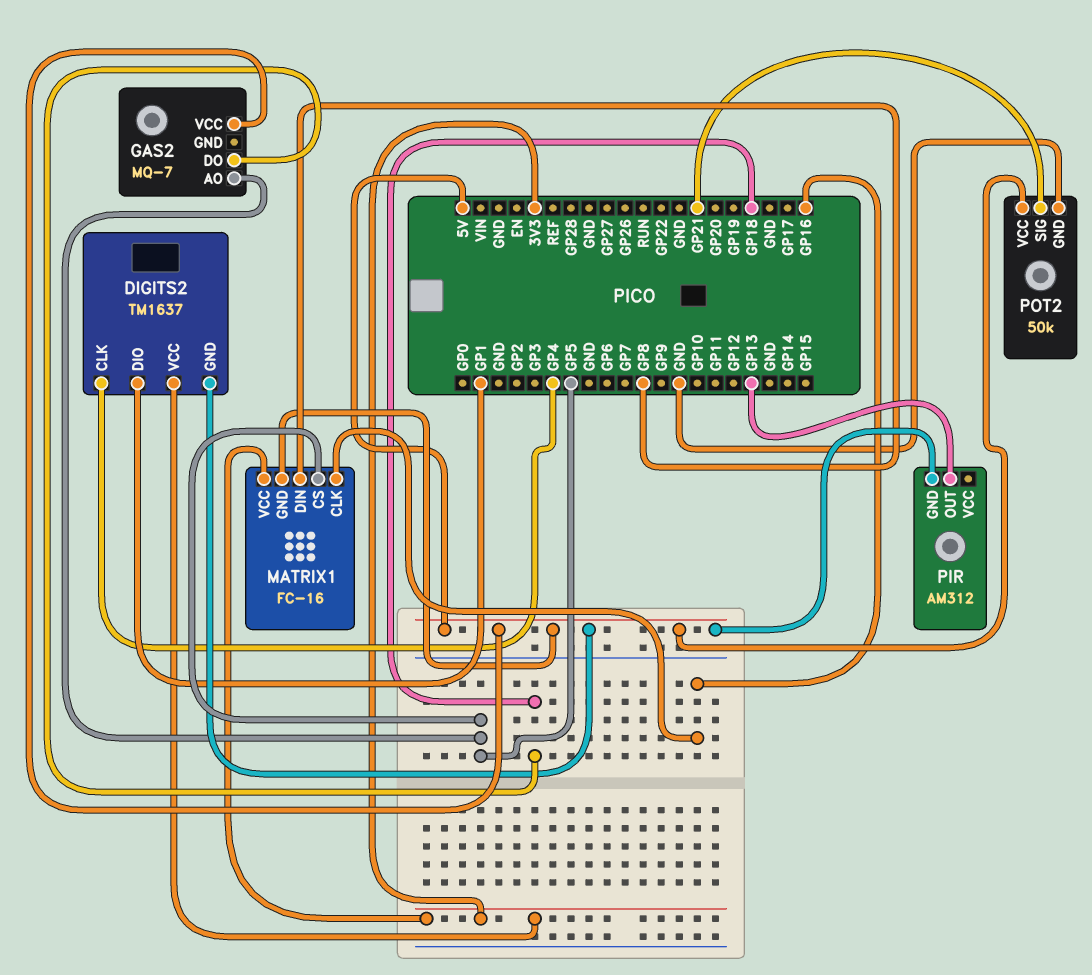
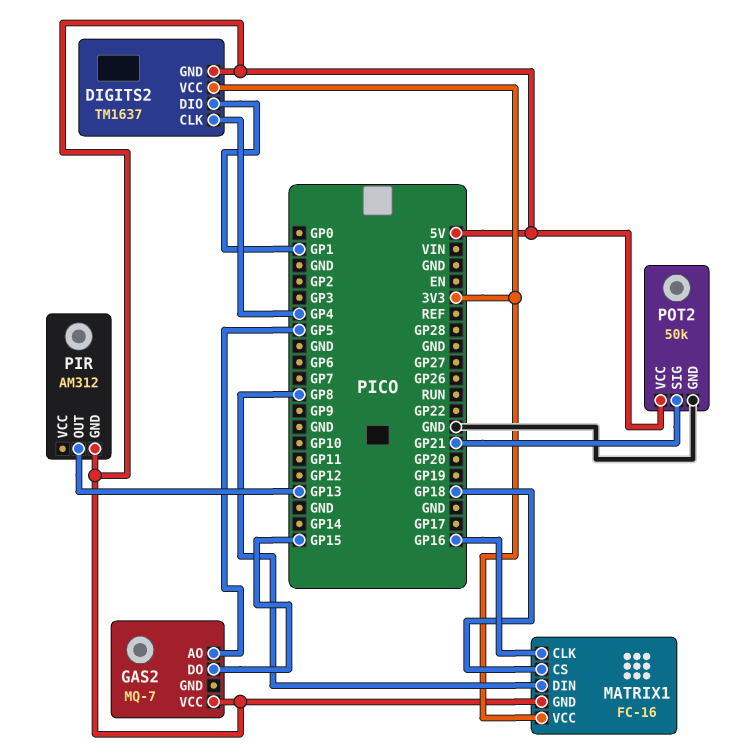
GAS2 pin DO: GP18 -> GP15
MATRIX1 pin CS: GP5 -> GP18

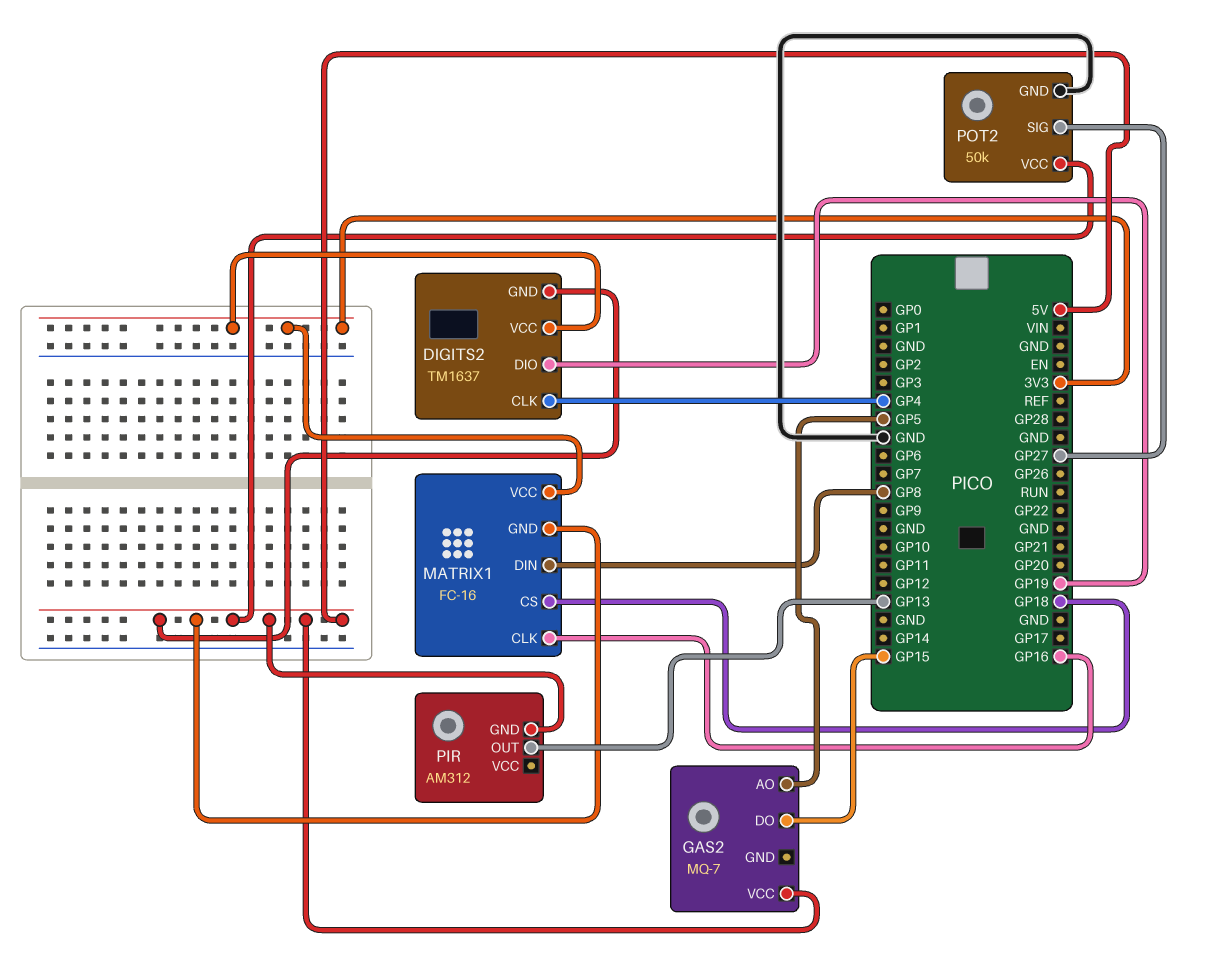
DIGITS2 pin DIO: GP1 -> GP19
POT2 pin SIG: GP21 -> GP27

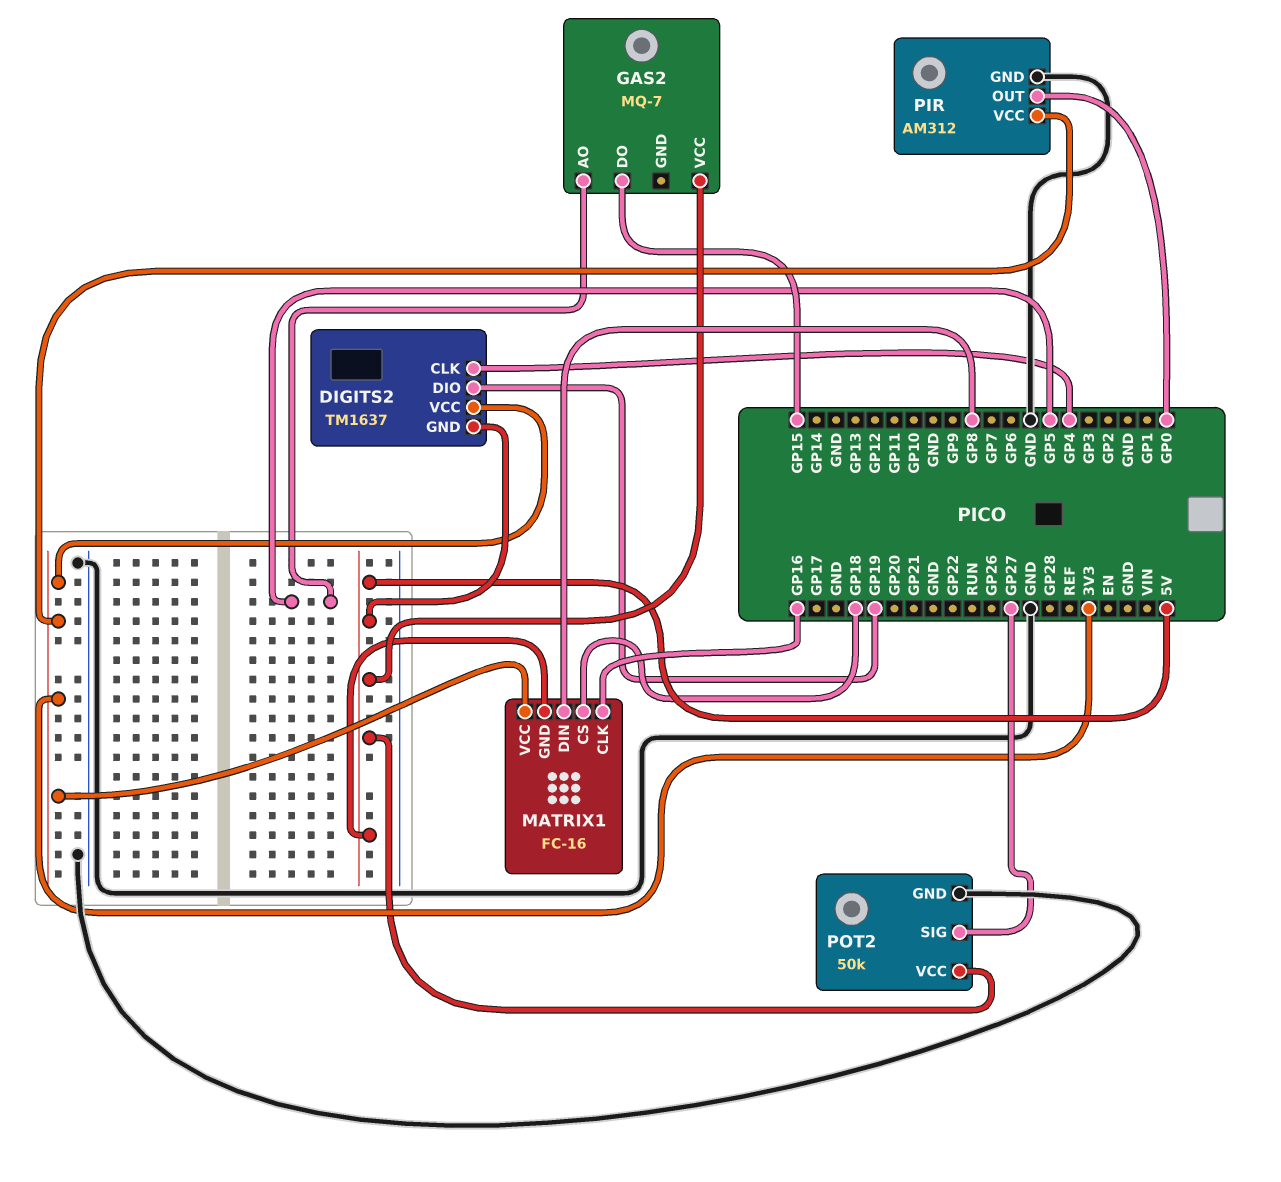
PIR pin GND: 5V -> GND
PIR pin OUT: GP13 -> GP0
PIR pin VCC: none -> 3V3

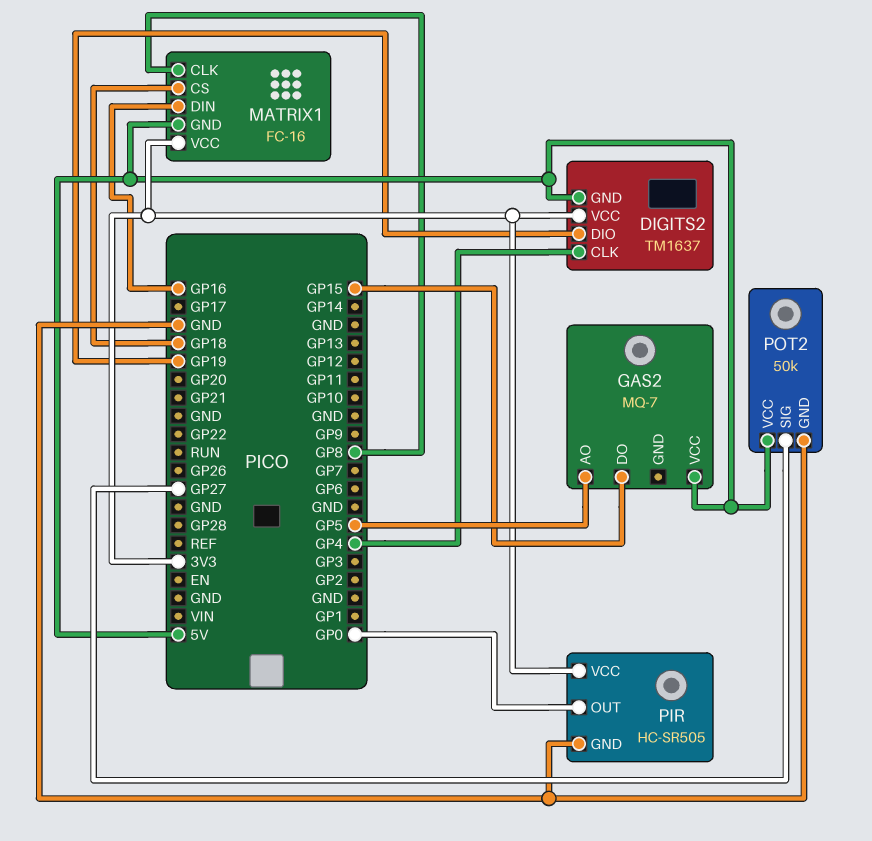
MATRIX1 pin CLK: GP16 -> GP8
MATRIX1 pin DIN: GP8 -> GP16
PIR: AM312 -> HC-SR505

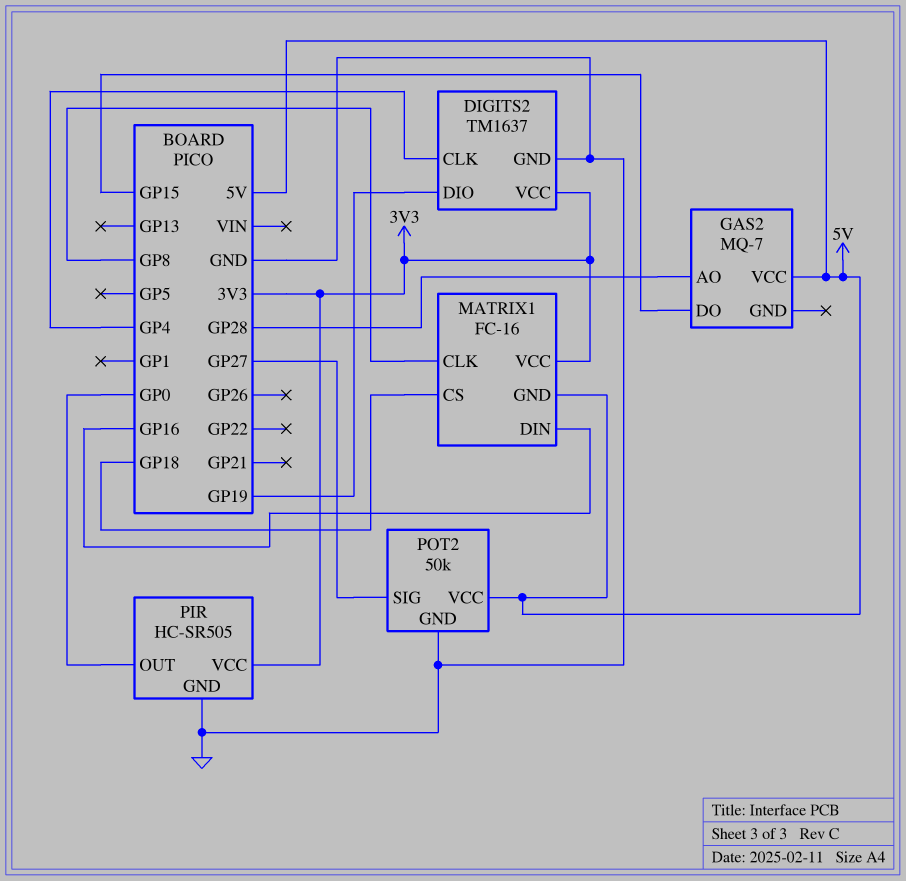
DIGITS2 pin GND: 5V -> GND
GAS2 pin AO: GP5 -> GP28

